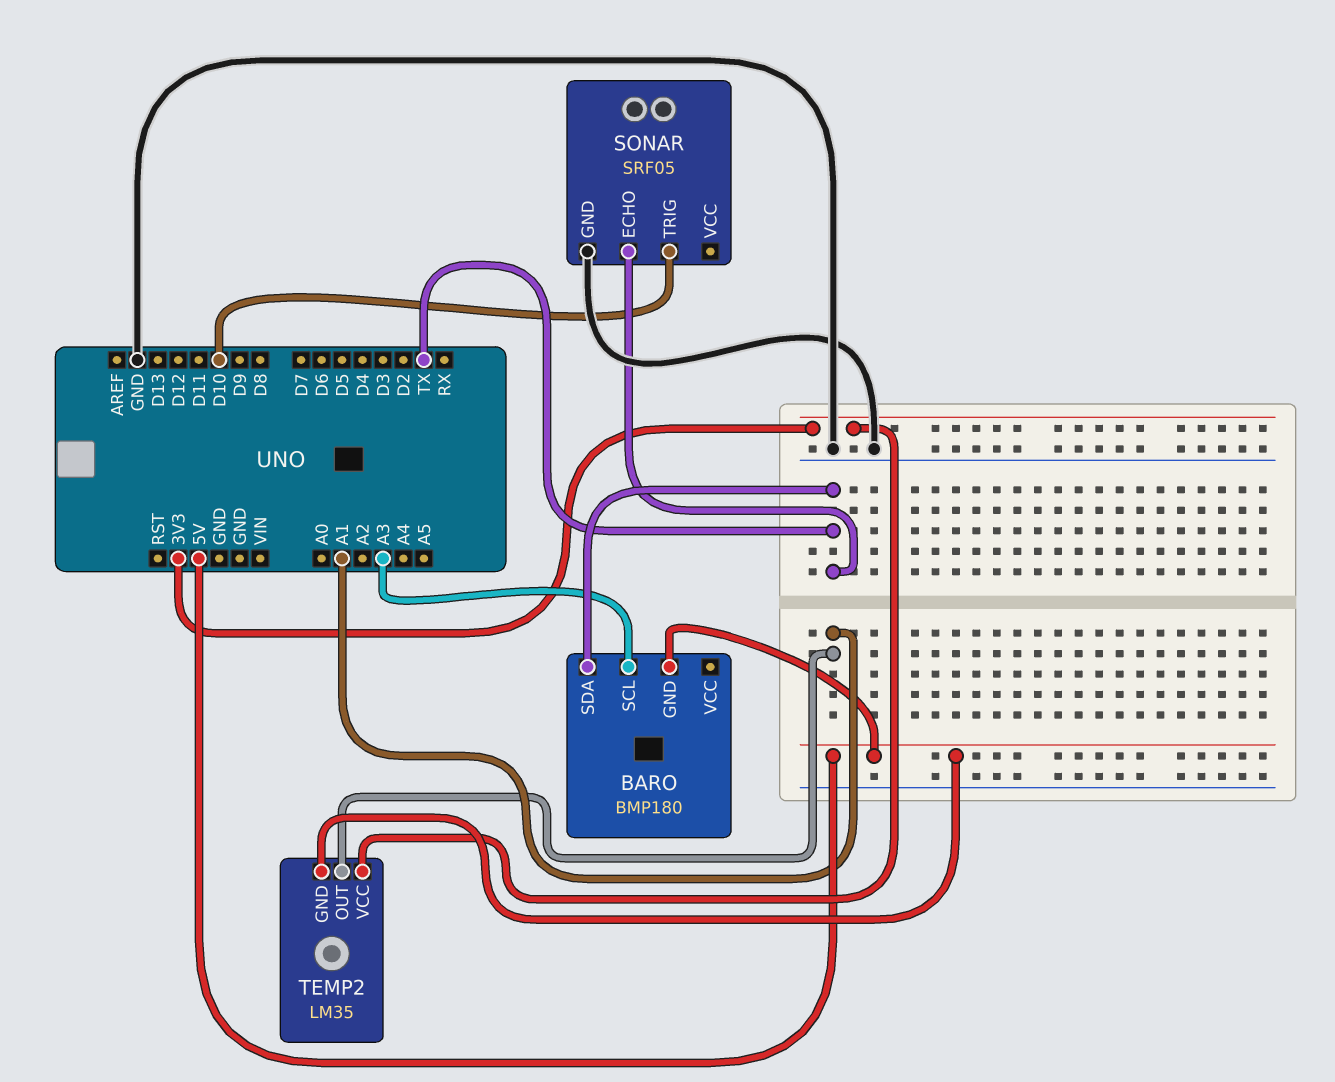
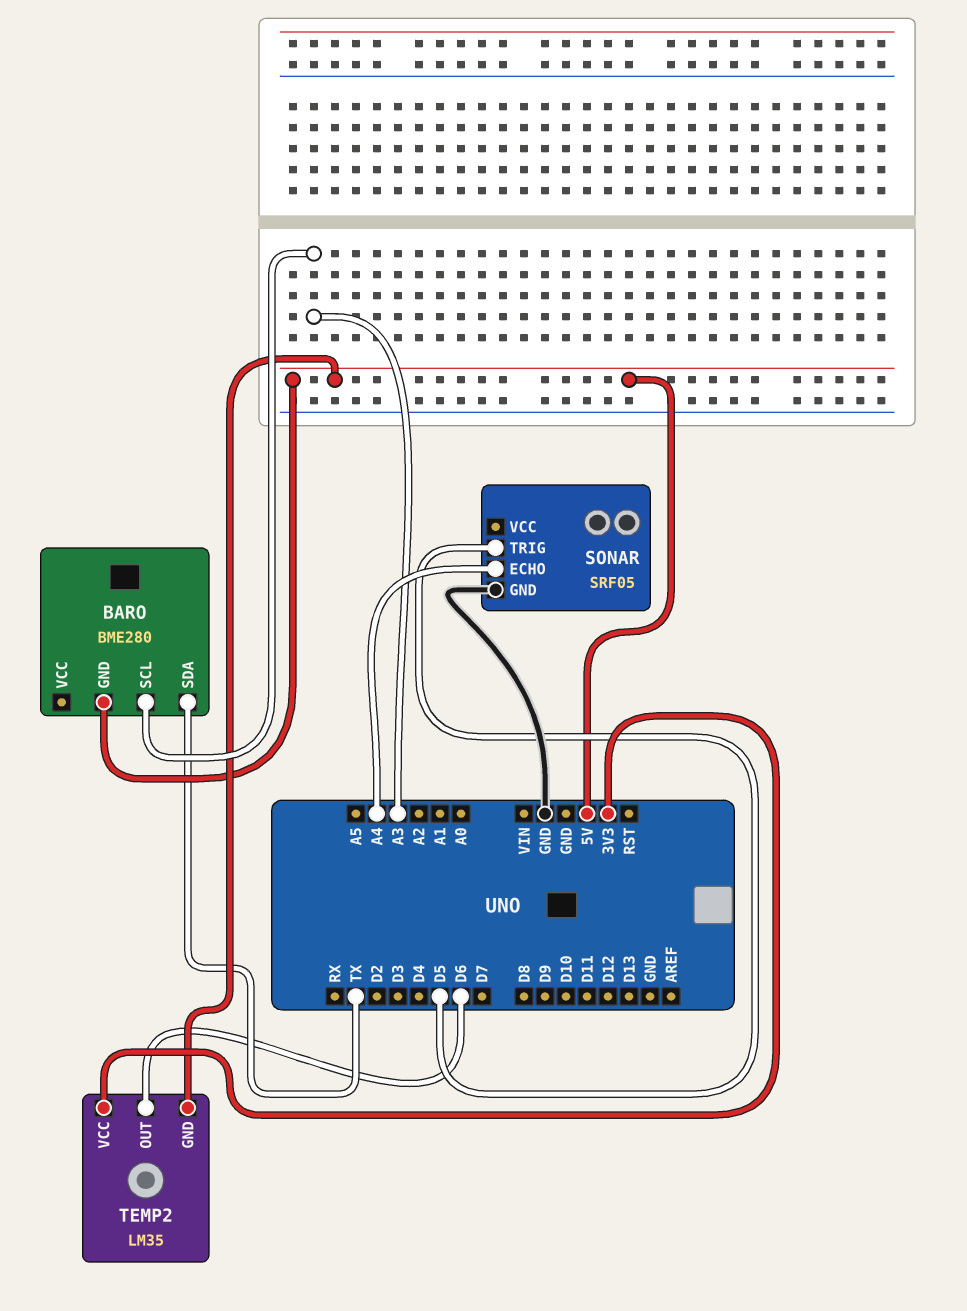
BARO: BMP180 -> BME280
SONAR pin ECHO: TX -> A4
SONAR pin TRIG: D10 -> D5
TEMP2 pin OUT: A1 -> D6

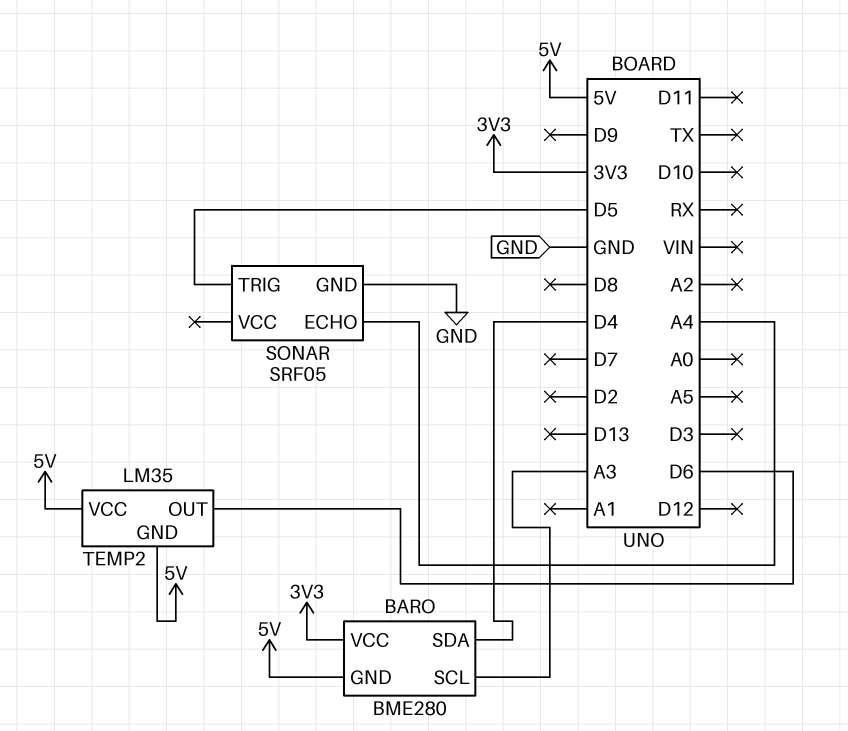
BARO pin SDA: TX -> D4
BARO pin VCC: none -> 3V3
TEMP2 pin VCC: 3V3 -> 5V

